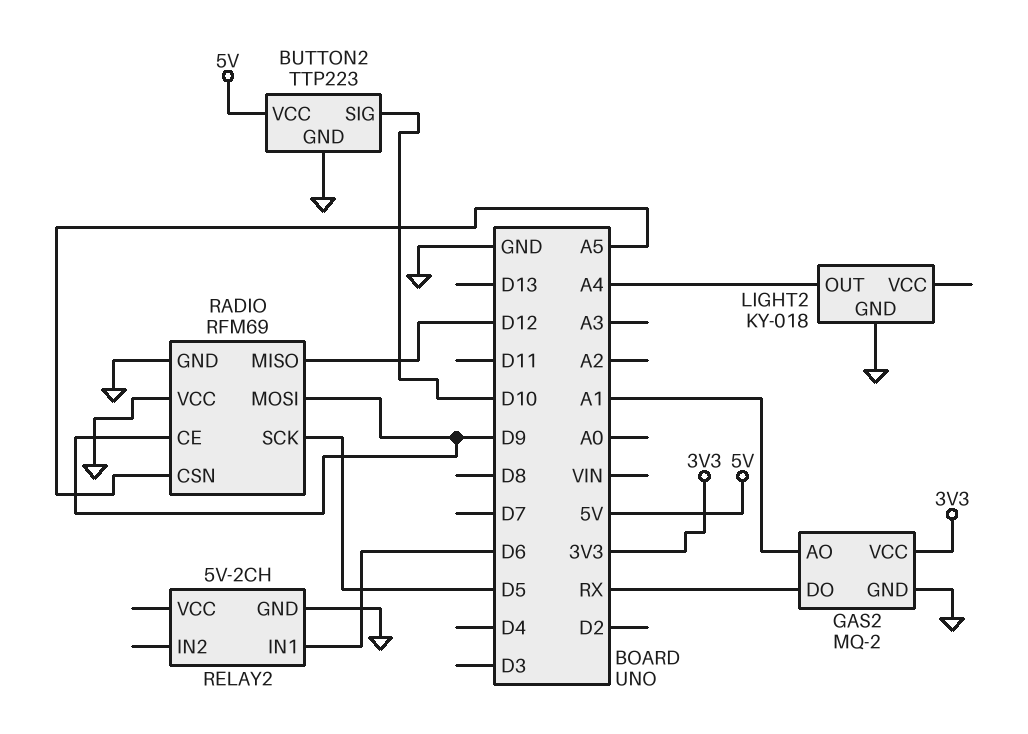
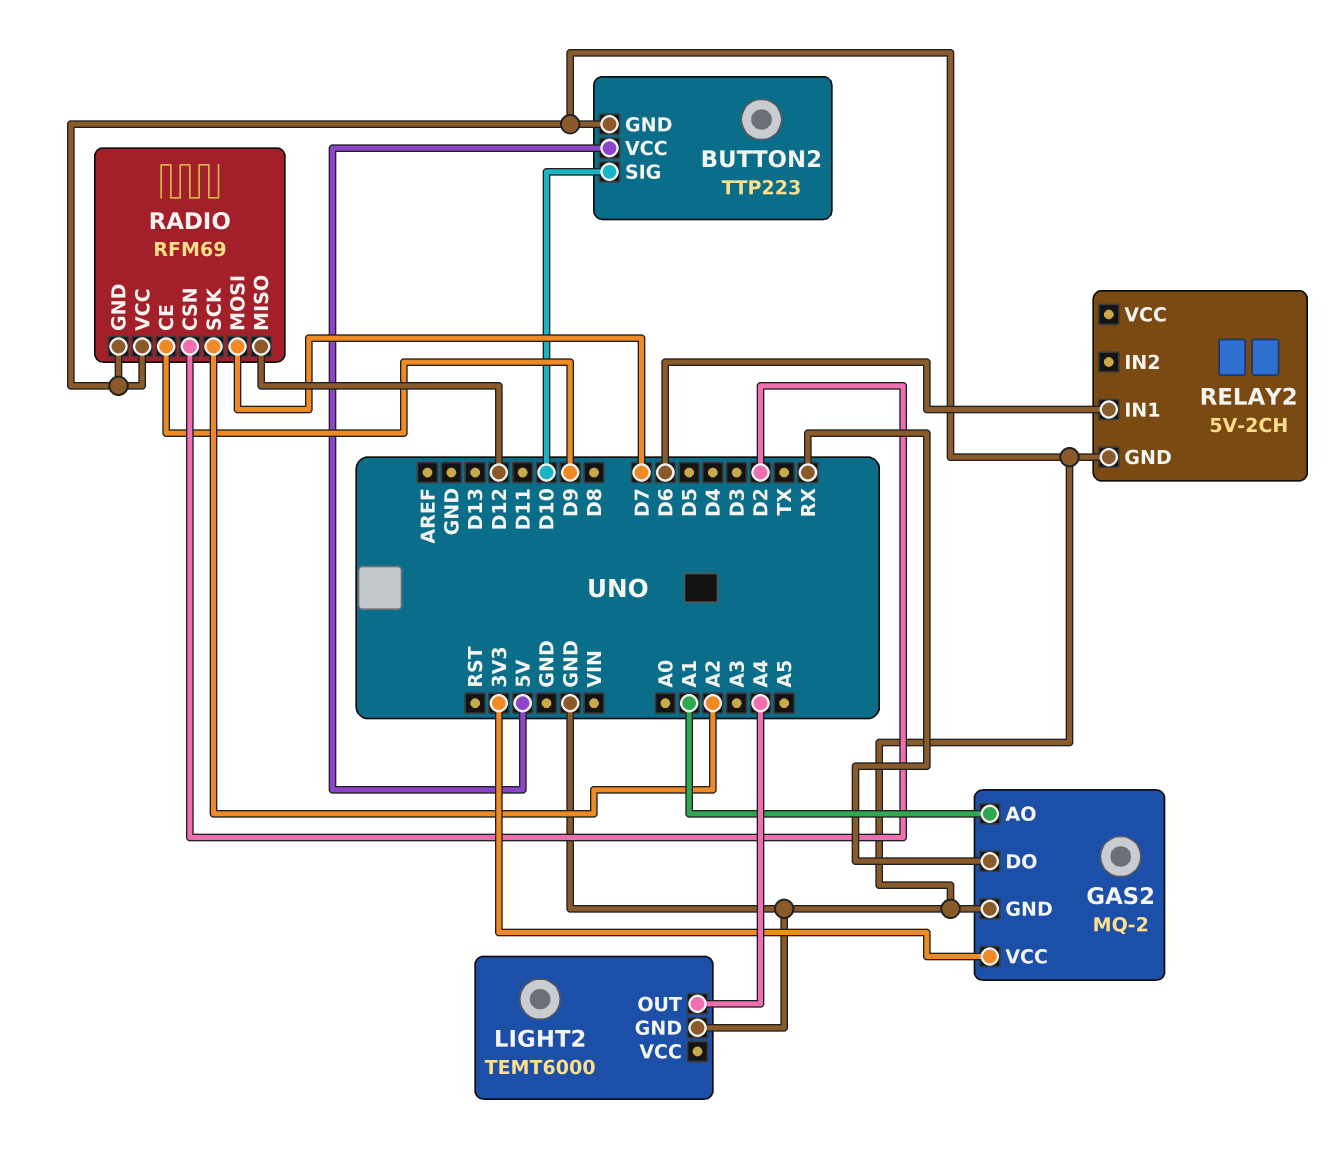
LIGHT2: KY-018 -> TEMT6000
RADIO pin CSN: A5 -> D2
RADIO pin MOSI: D9 -> D7
RADIO pin SCK: D5 -> A2

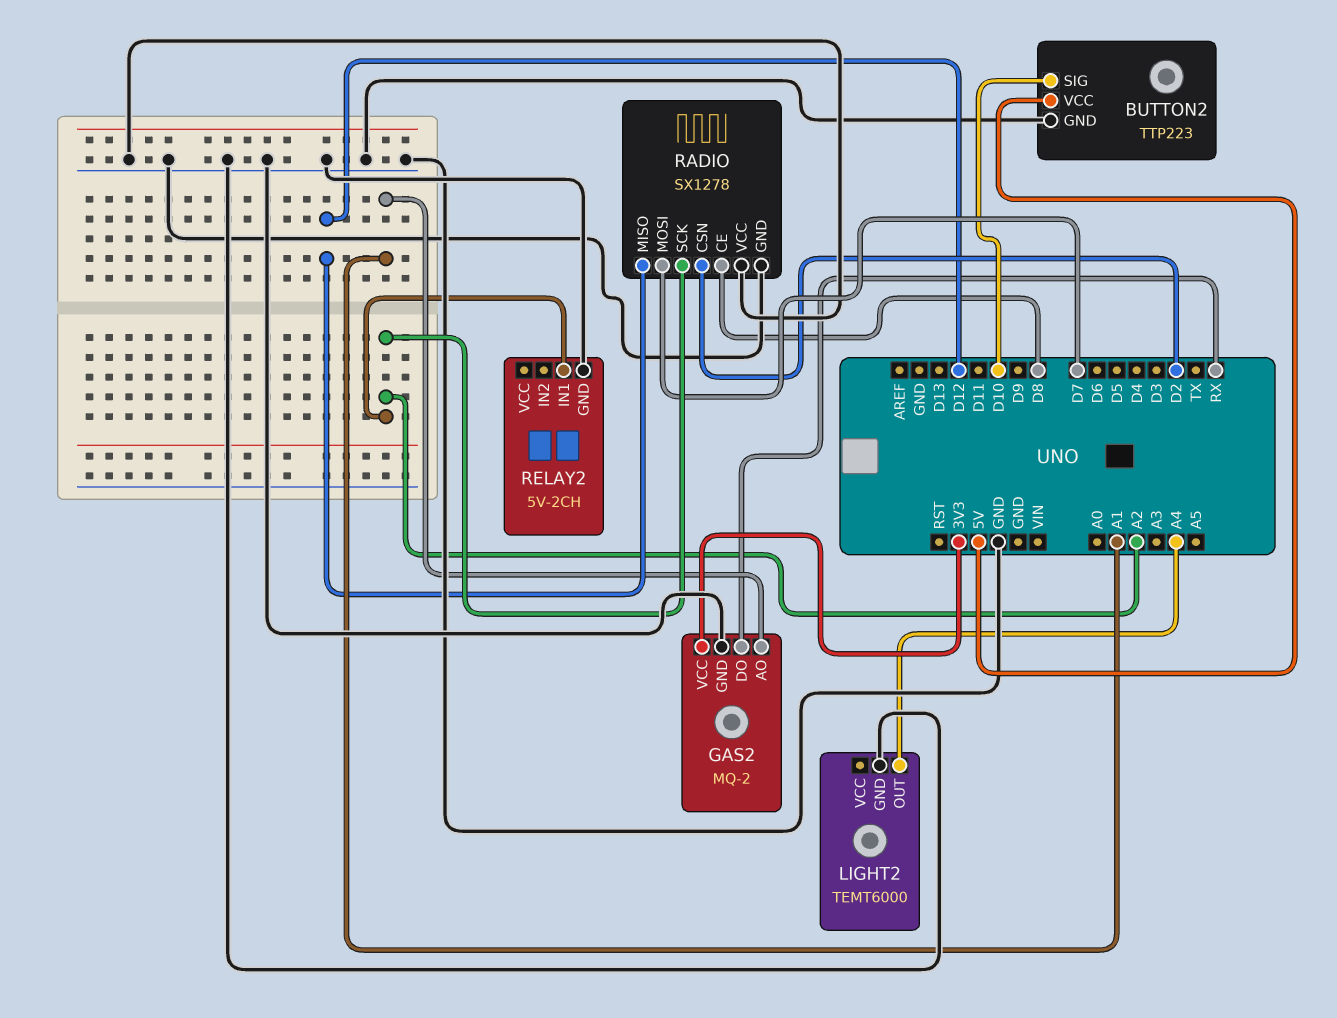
RADIO: RFM69 -> SX1278
RADIO pin CE: D9 -> D8
RELAY2 pin IN1: D6 -> A2

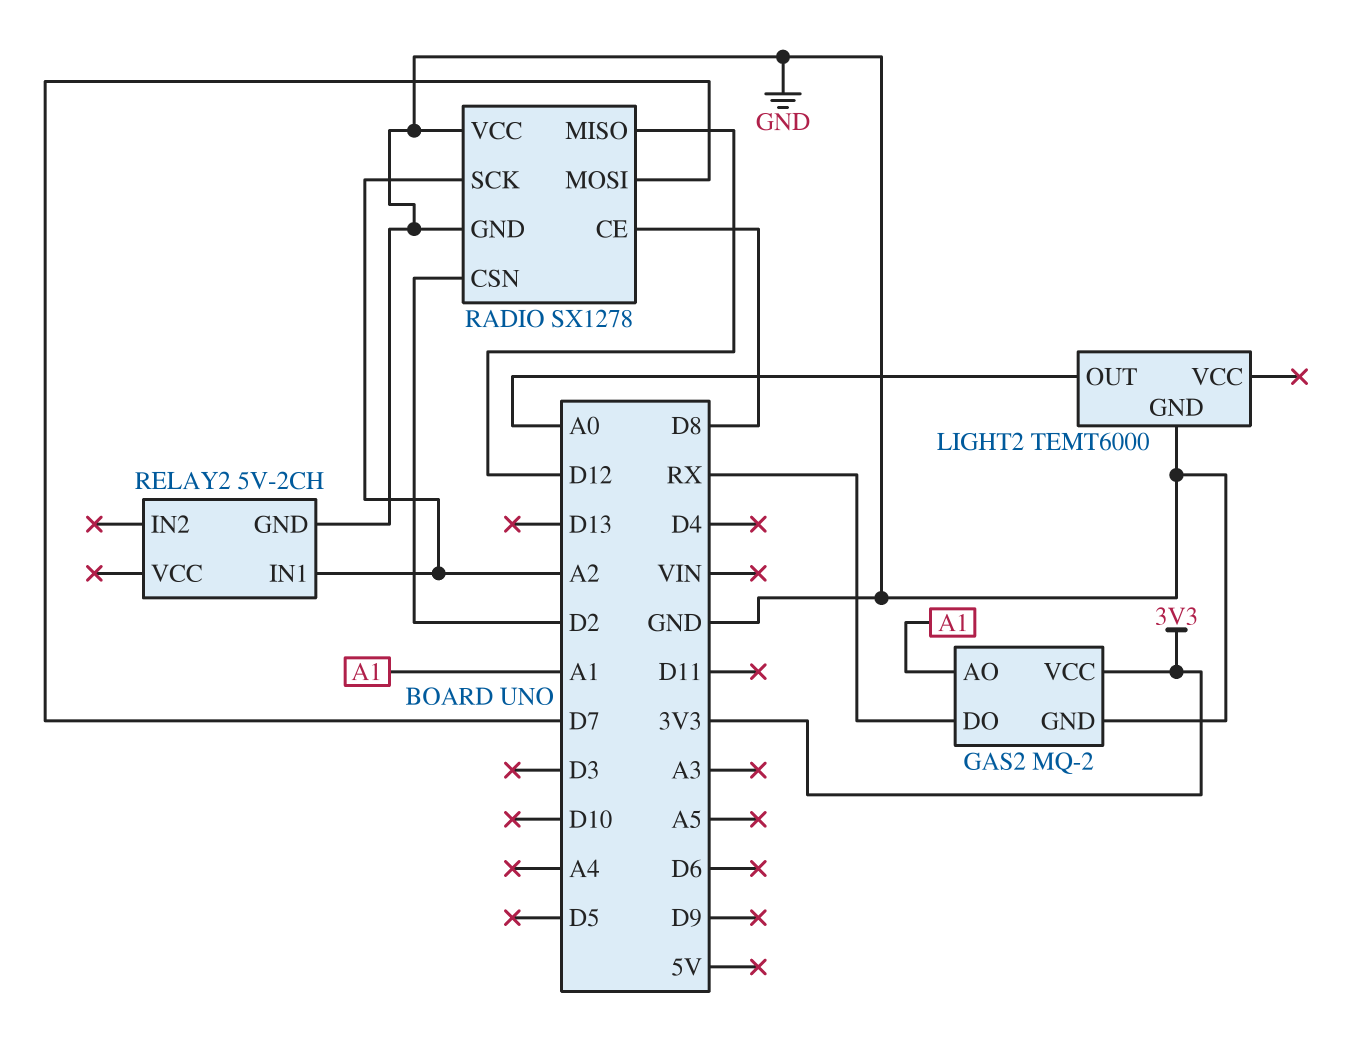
BUTTON2: TTP223 -> none
BUTTON2 pin GND: GND -> none
BUTTON2 pin SIG: D10 -> none
BUTTON2 pin VCC: 5V -> none
LIGHT2 pin OUT: A4 -> A0

